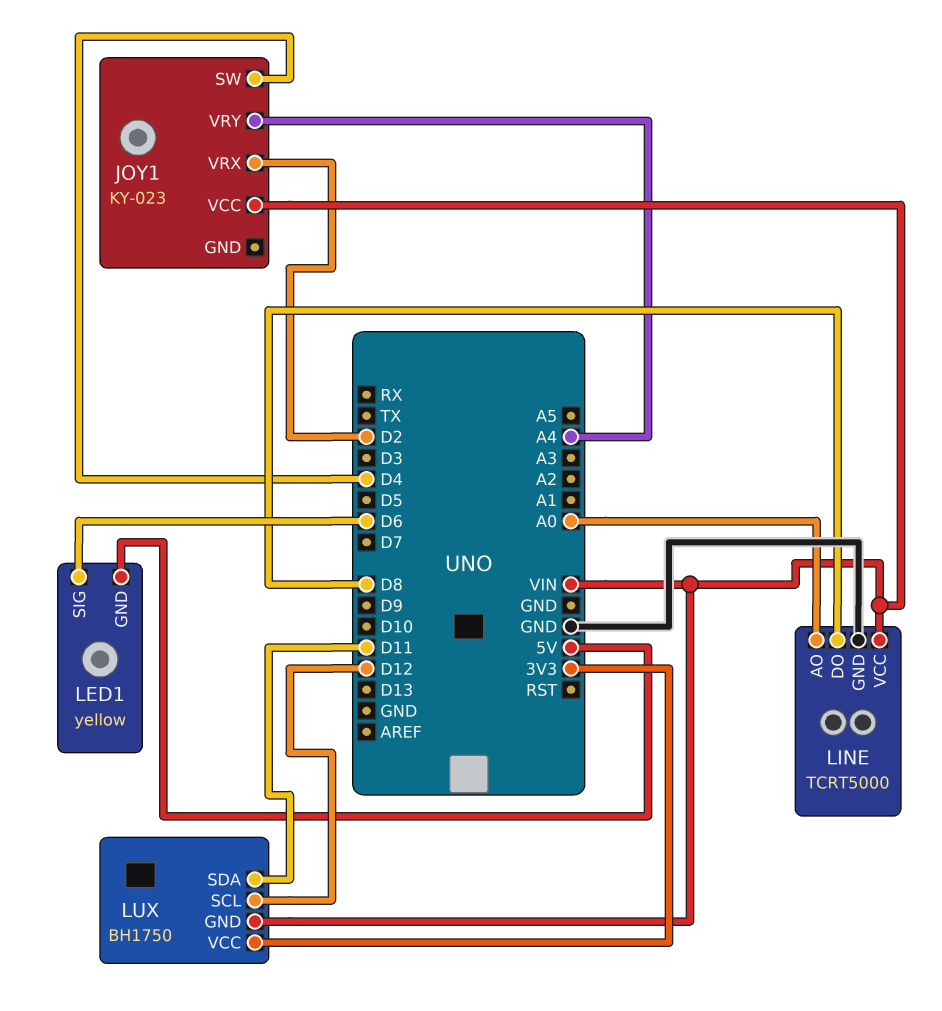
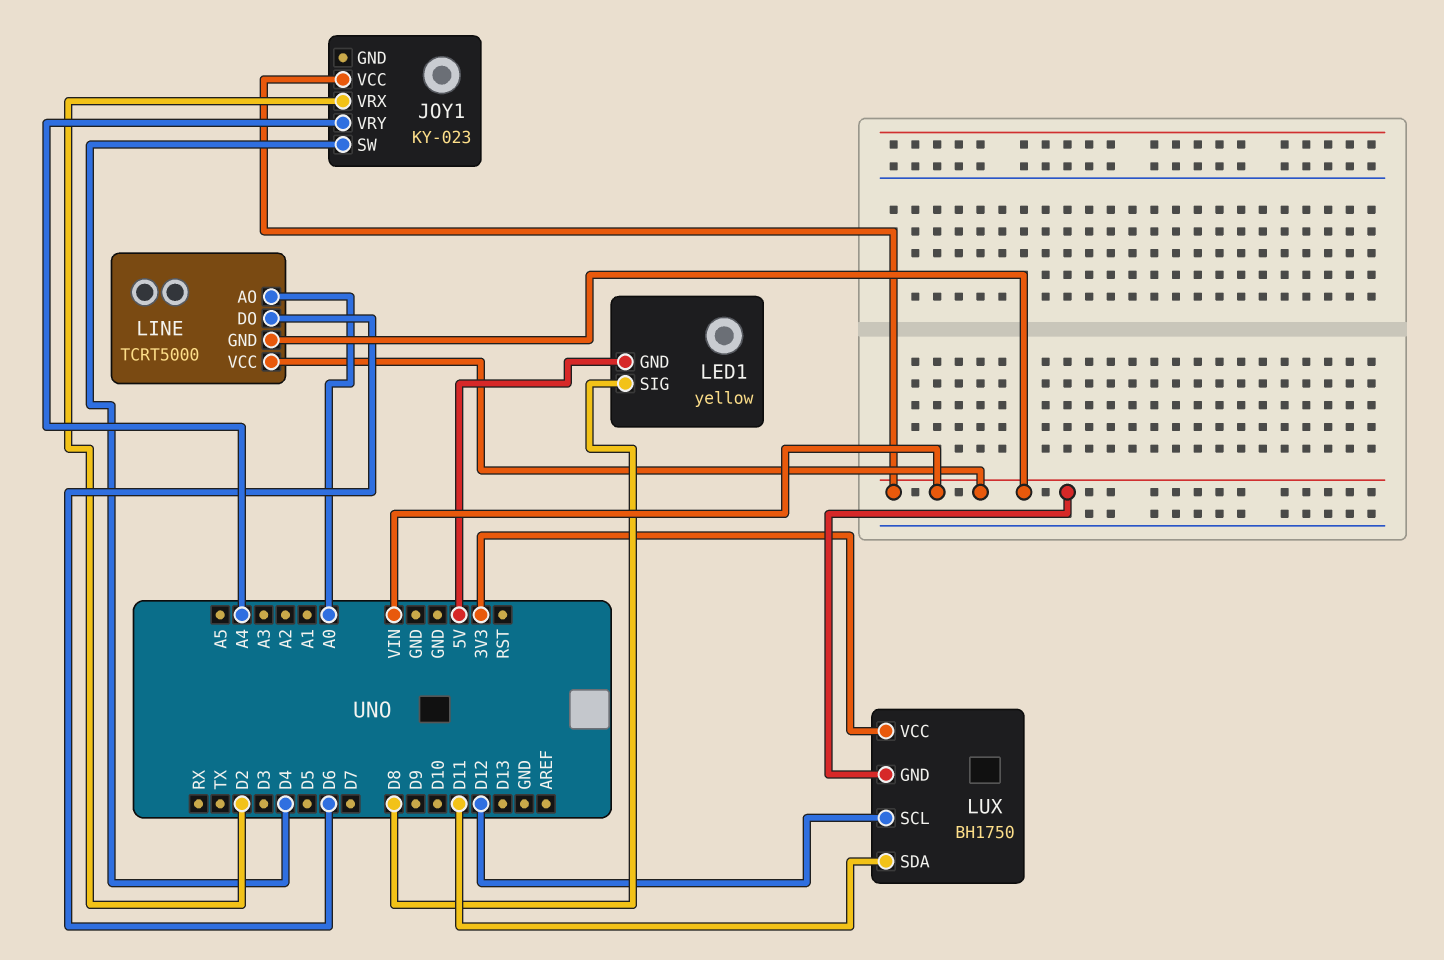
LED1 pin SIG: D6 -> D8
LINE pin DO: D8 -> D6
LINE pin GND: GND -> VIN

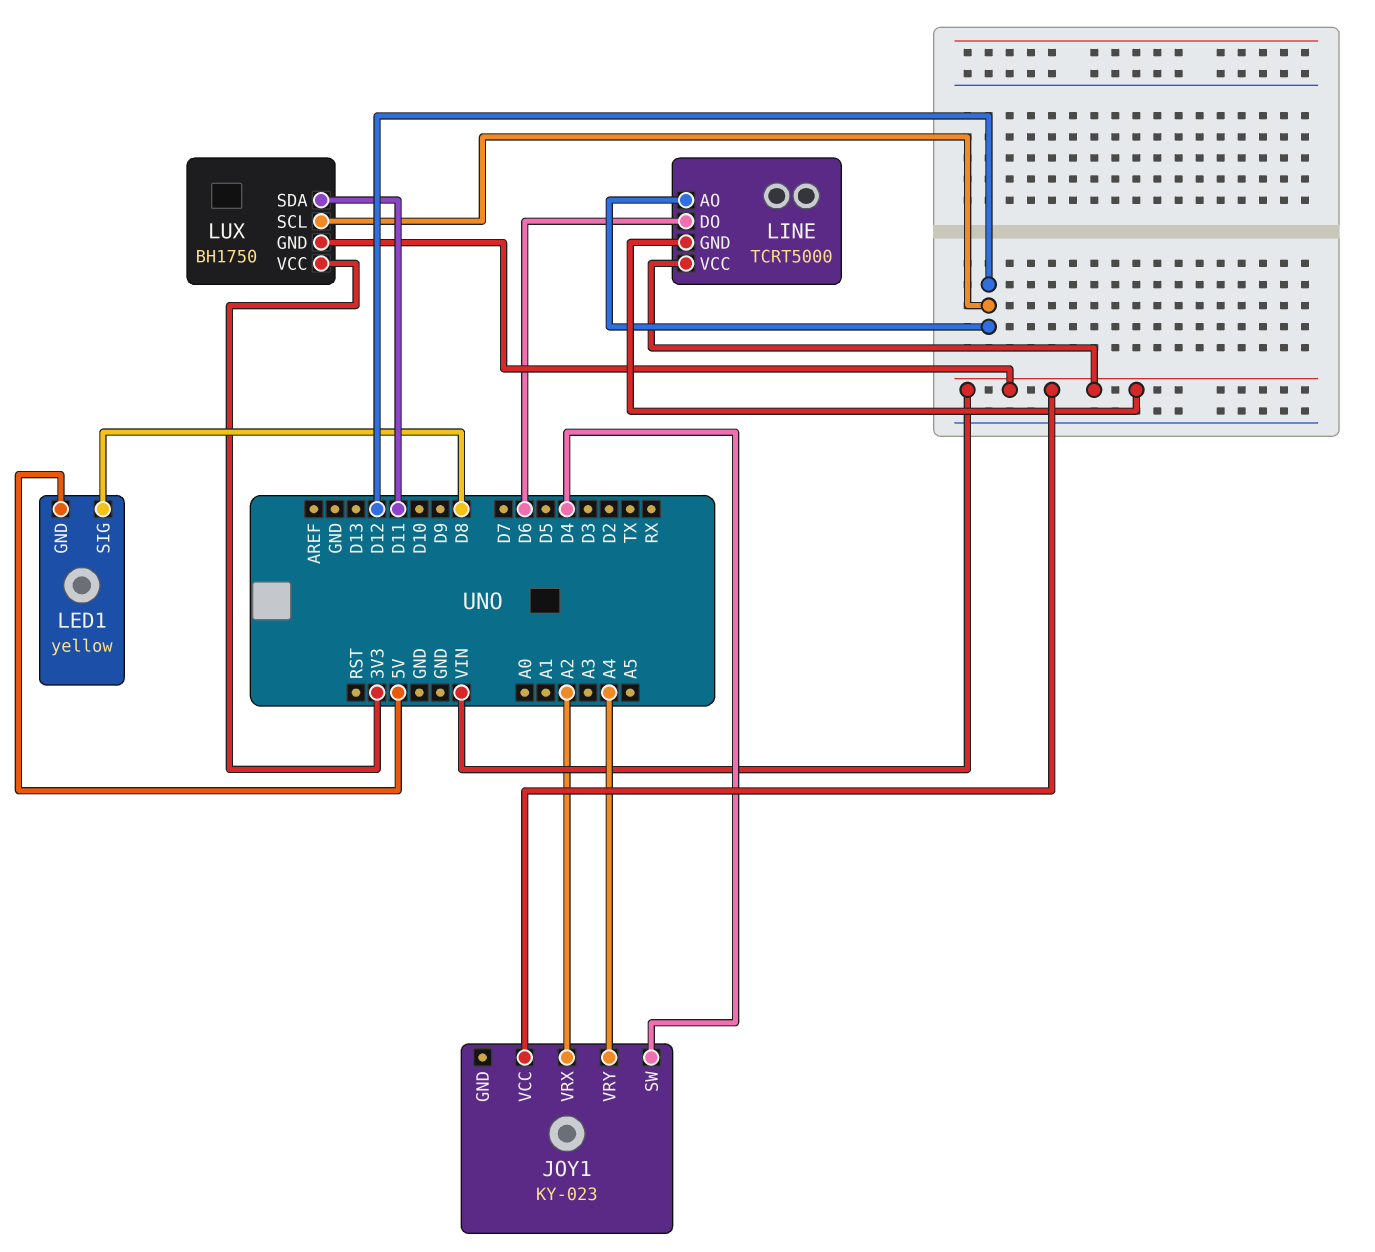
JOY1 pin VRX: D2 -> A2
LINE pin AO: A0 -> D12

